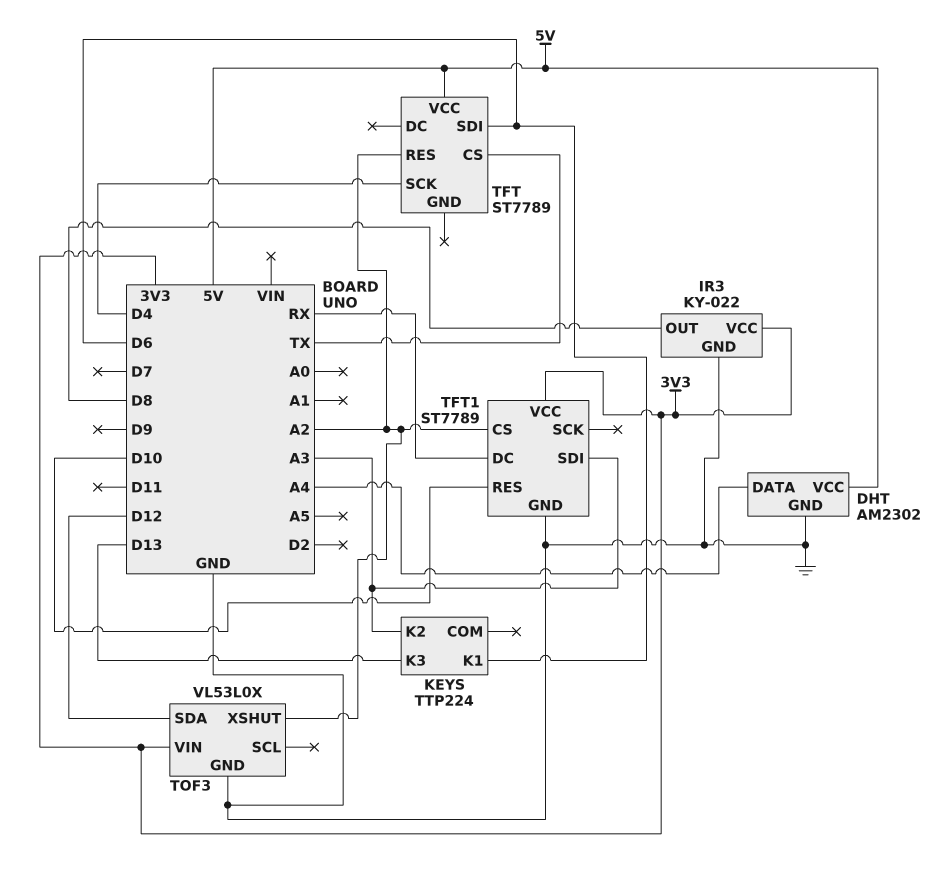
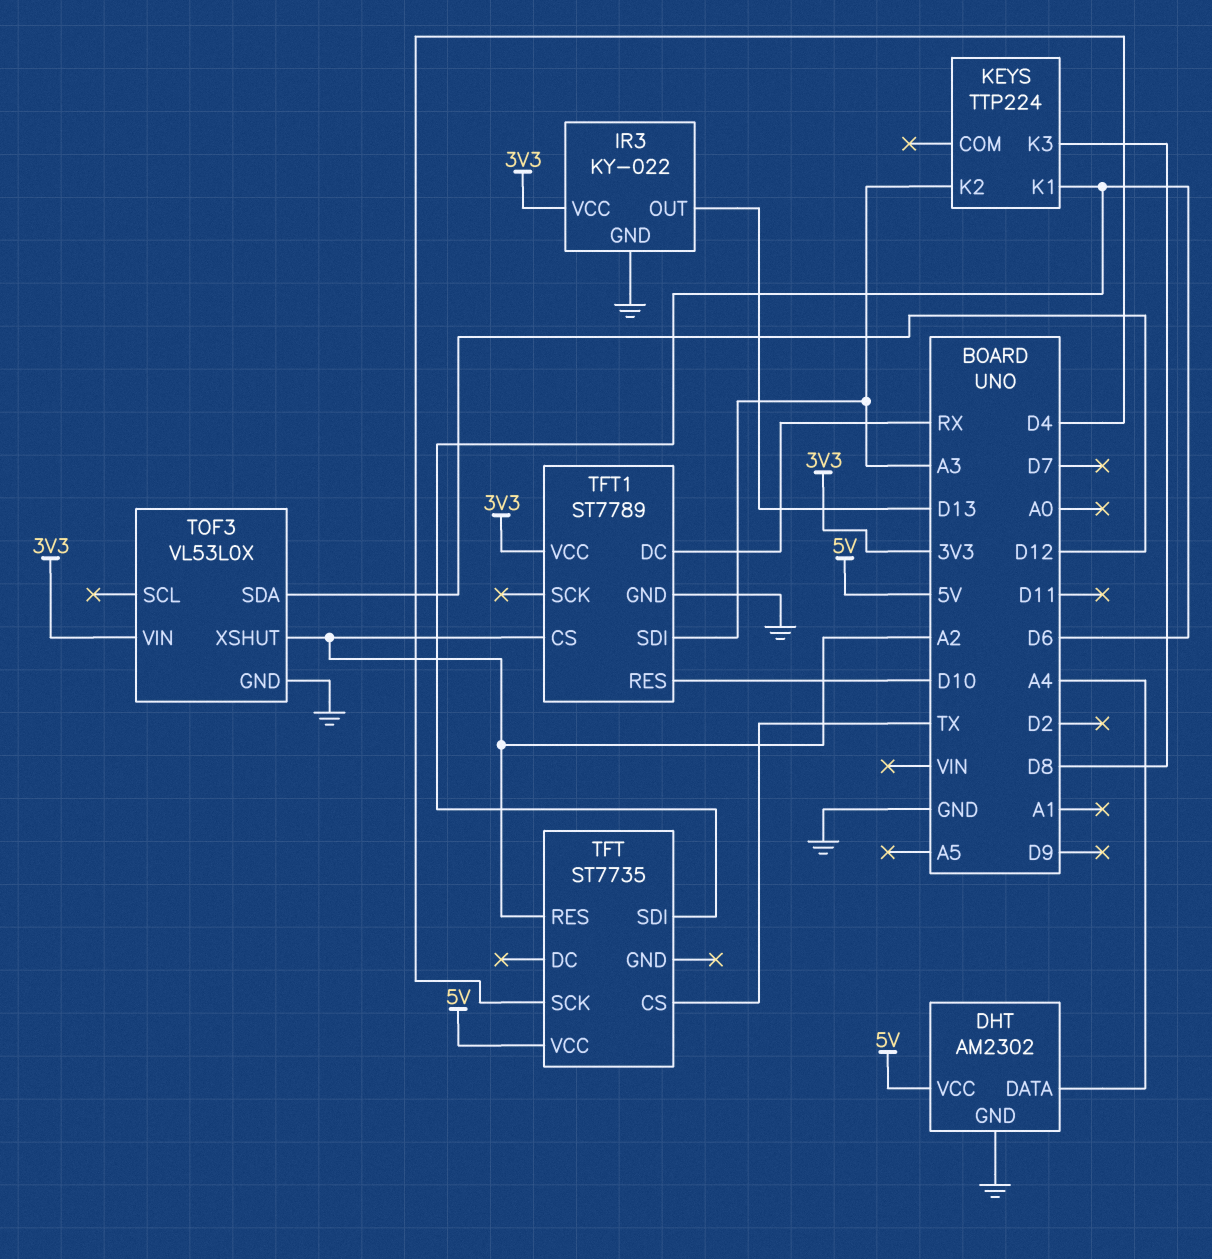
IR3 pin OUT: D8 -> D13
KEYS pin K3: D13 -> D8
TFT: ST7789 -> ST7735

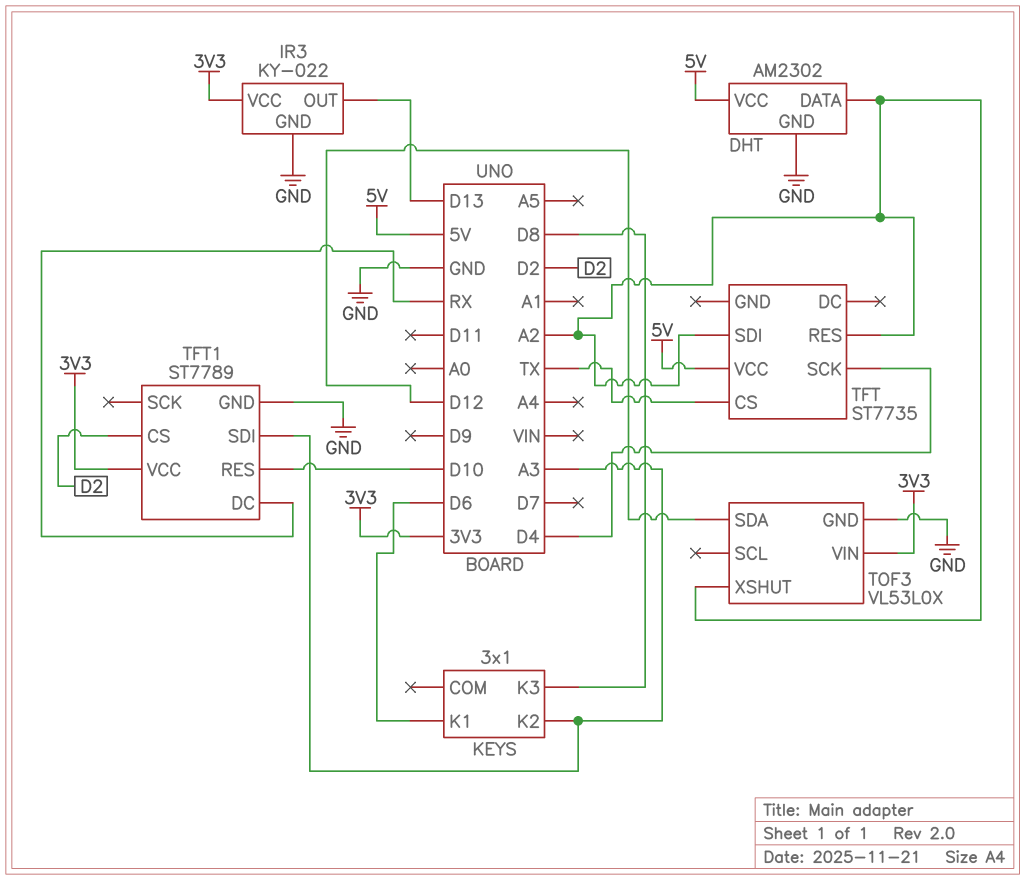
DHT pin DATA: A4 -> A2
KEYS: TTP224 -> 3x1
TFT pin SDI: D6 -> A2
TFT1 pin CS: A2 -> D2

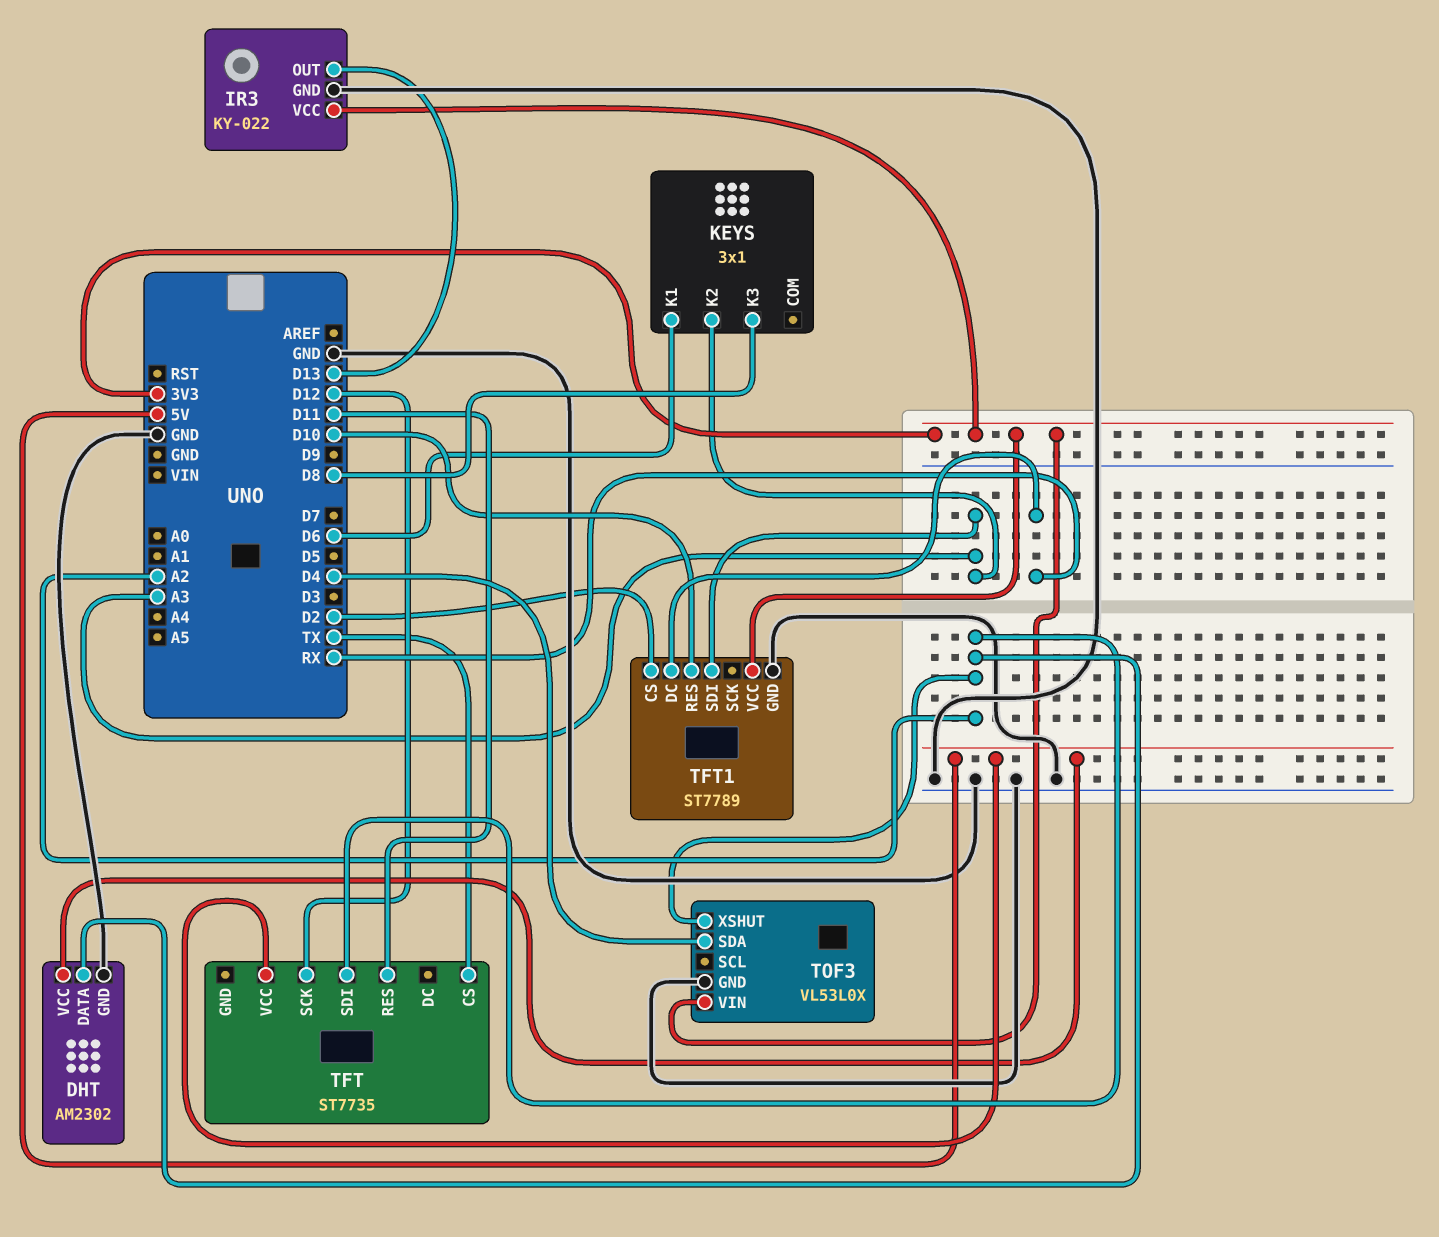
TFT pin RES: A2 -> D11
TFT pin SCK: D4 -> D12
TOF3 pin SDA: D12 -> D4

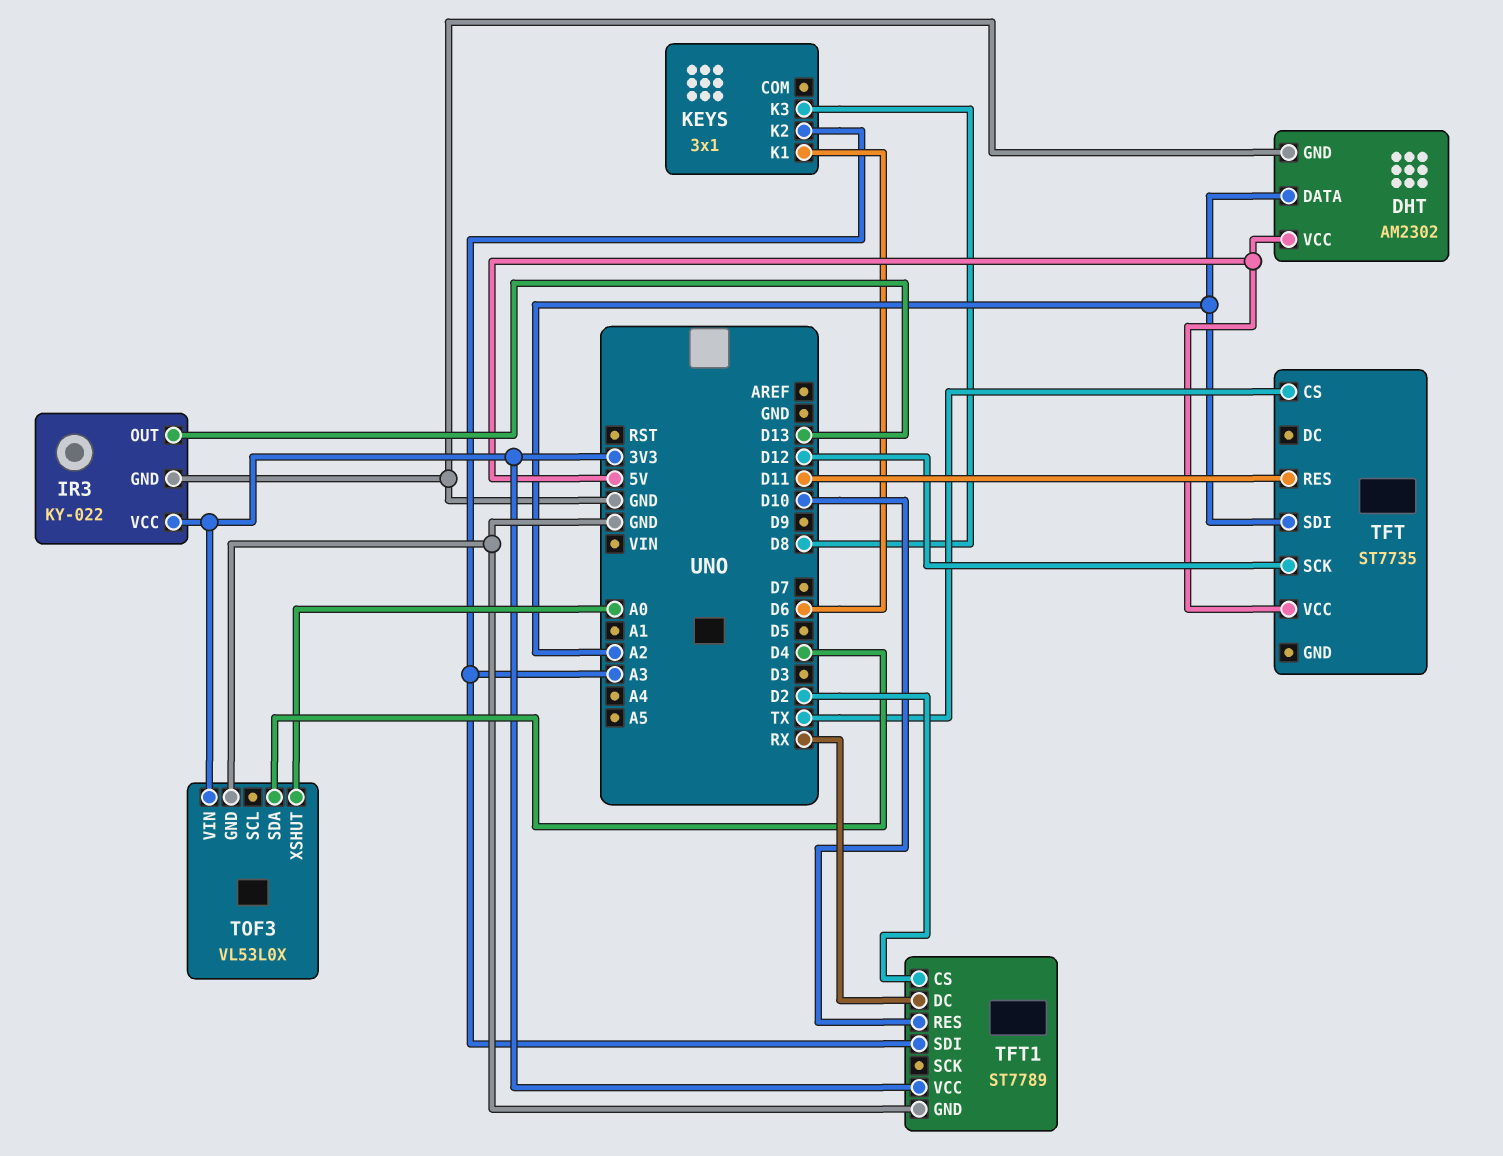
TOF3 pin XSHUT: A2 -> A0

